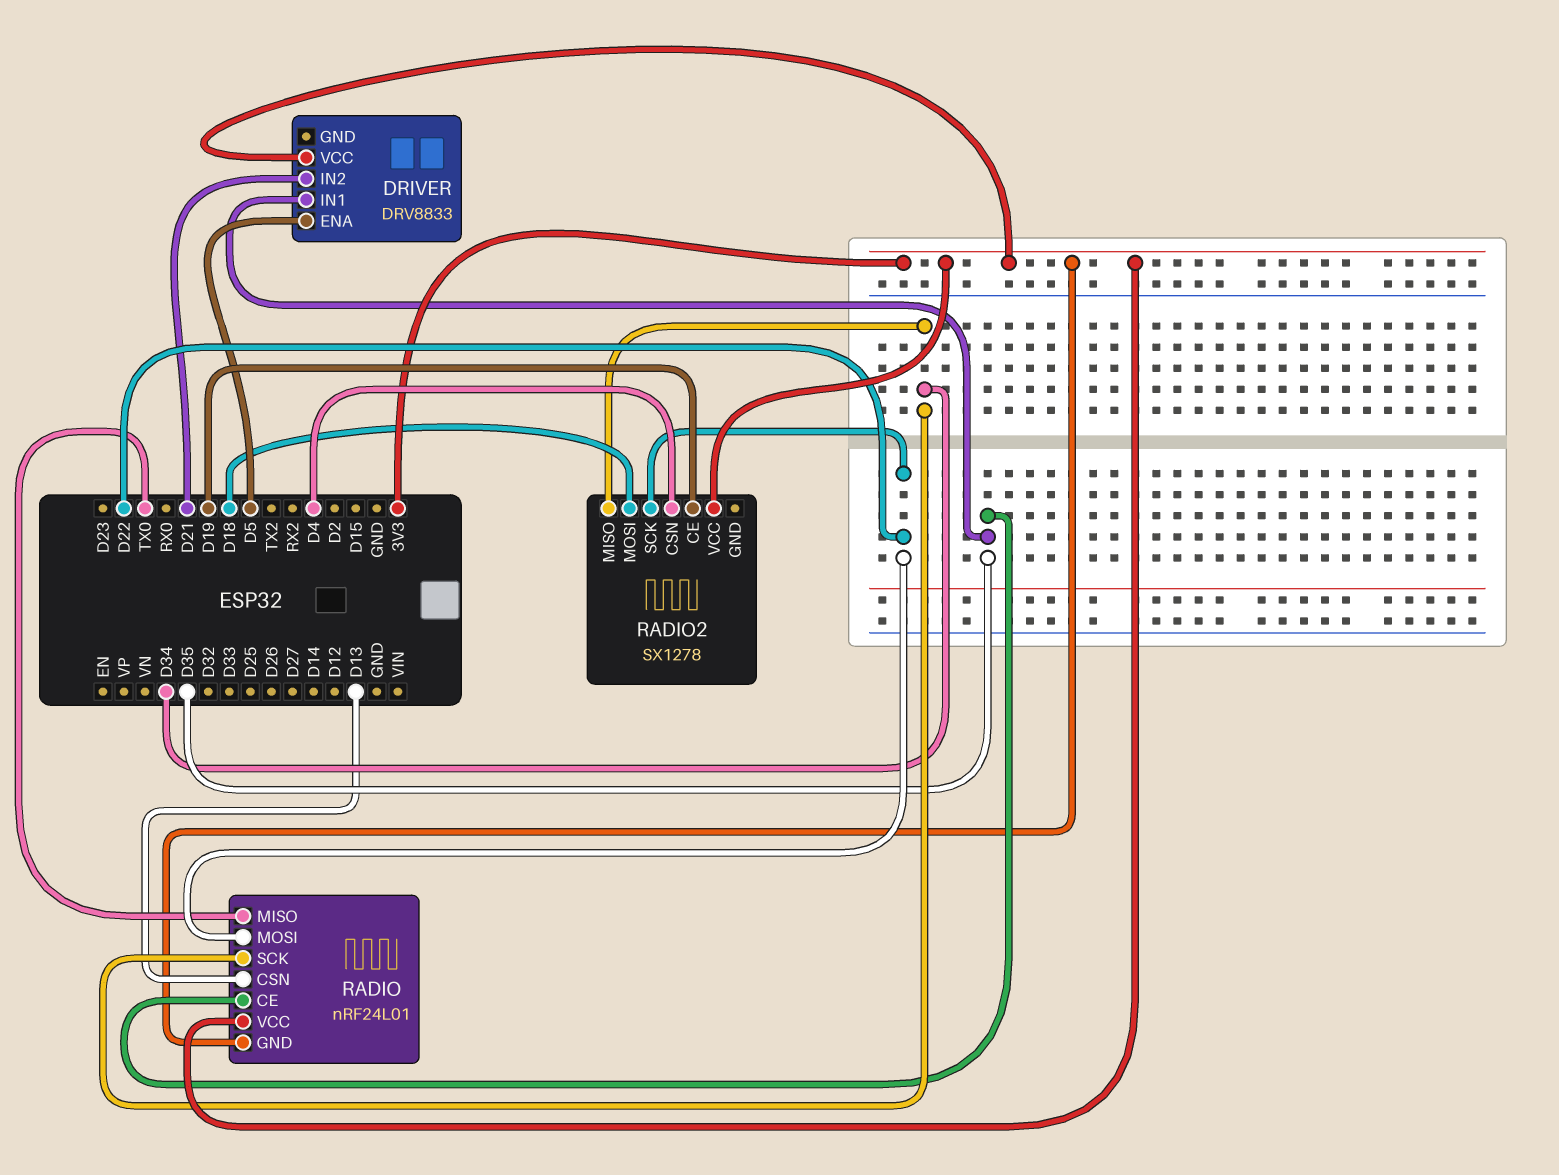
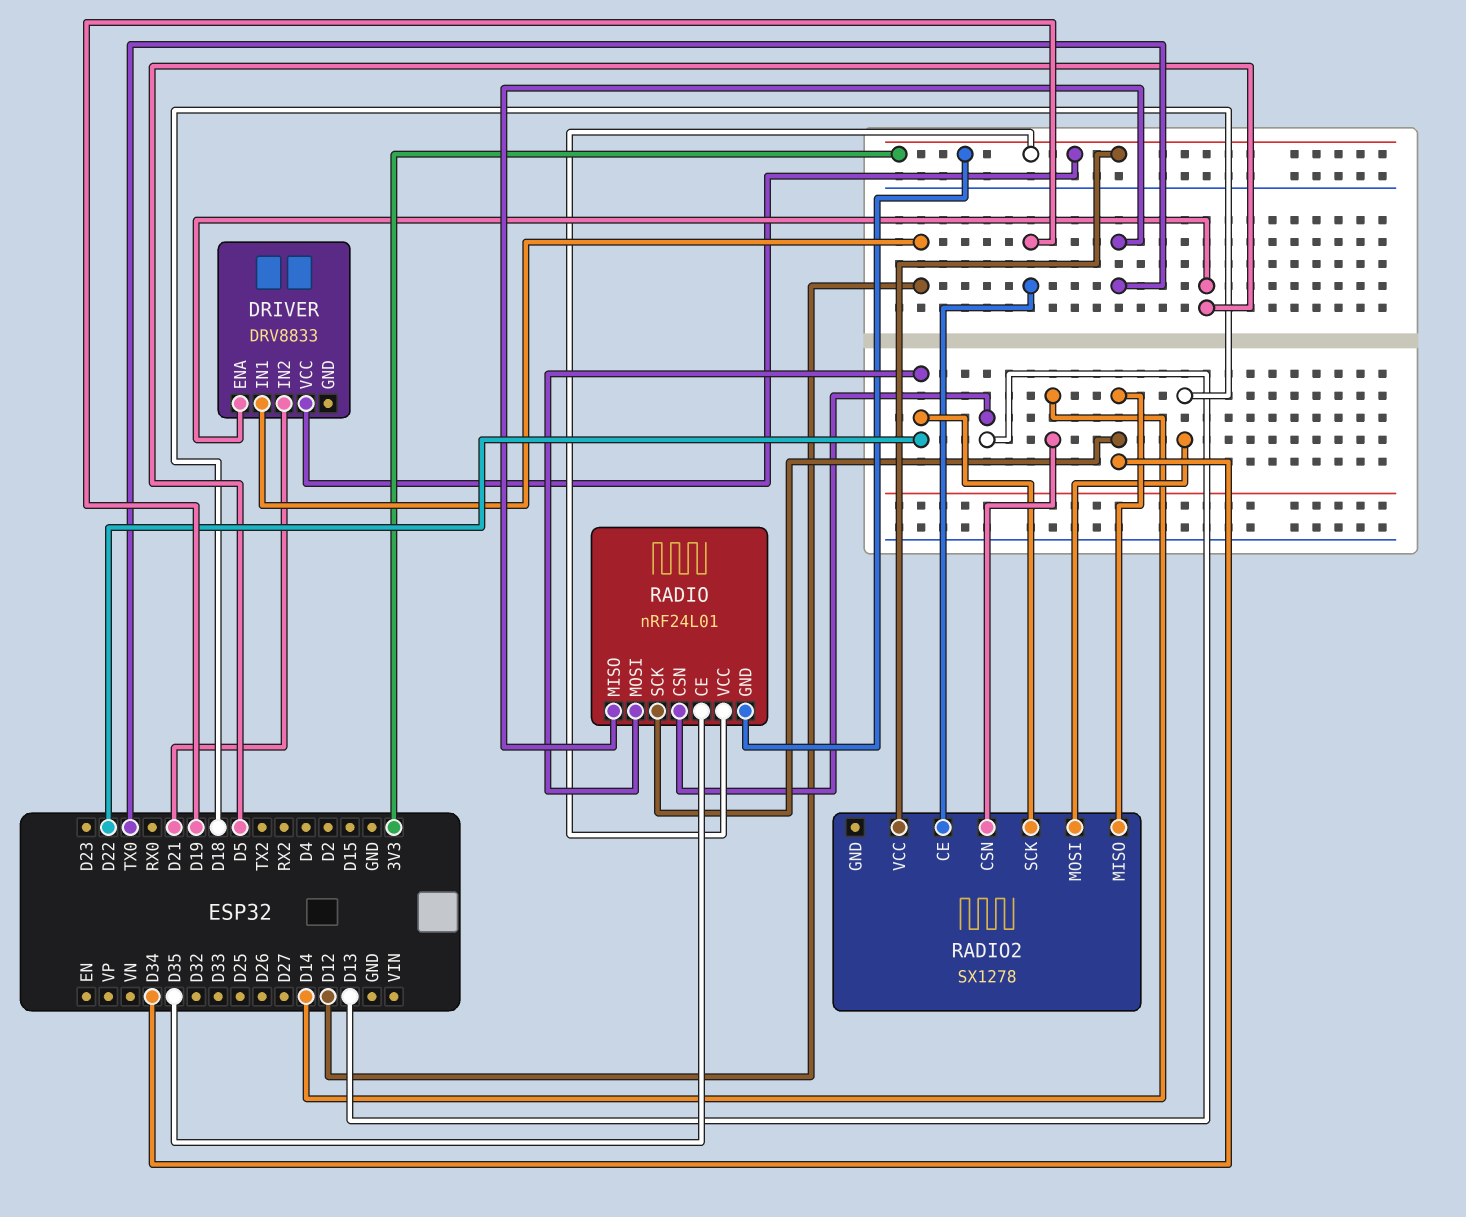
DRIVER pin IN1: D35 -> D12
RADIO2 pin CSN: D4 -> D14

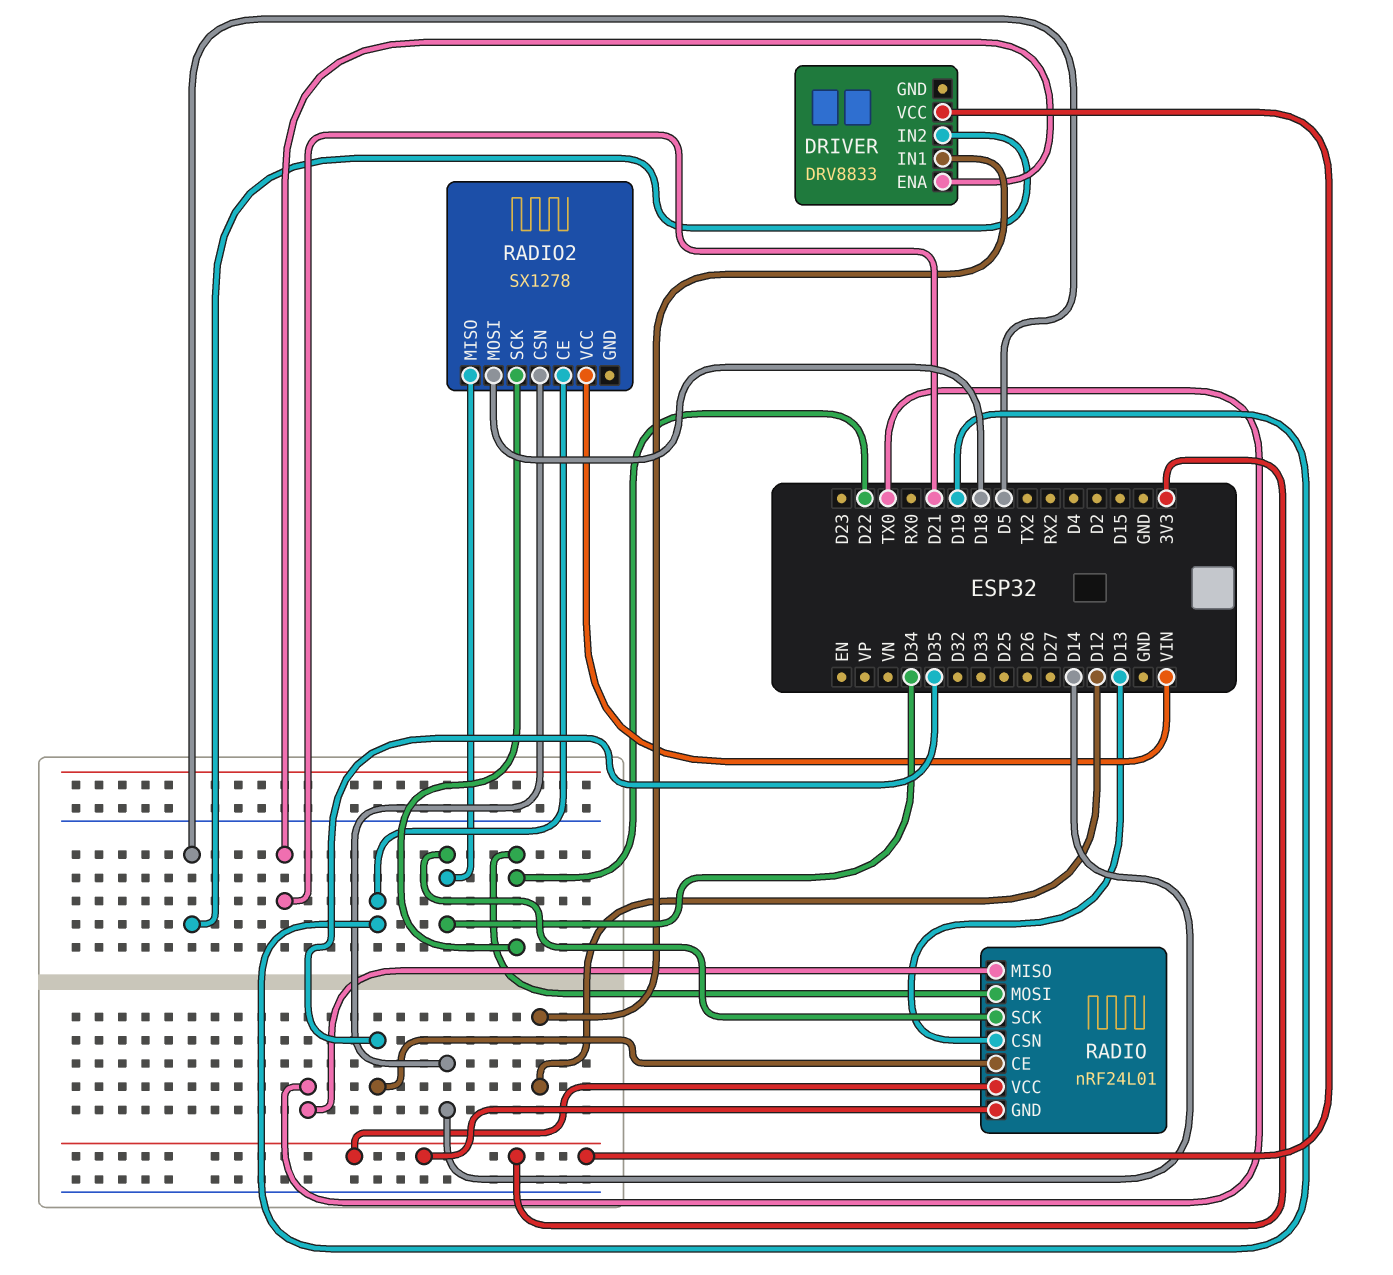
DRIVER pin ENA: D5 -> D21
DRIVER pin IN2: D21 -> D5
RADIO2 pin VCC: 3V3 -> VIN

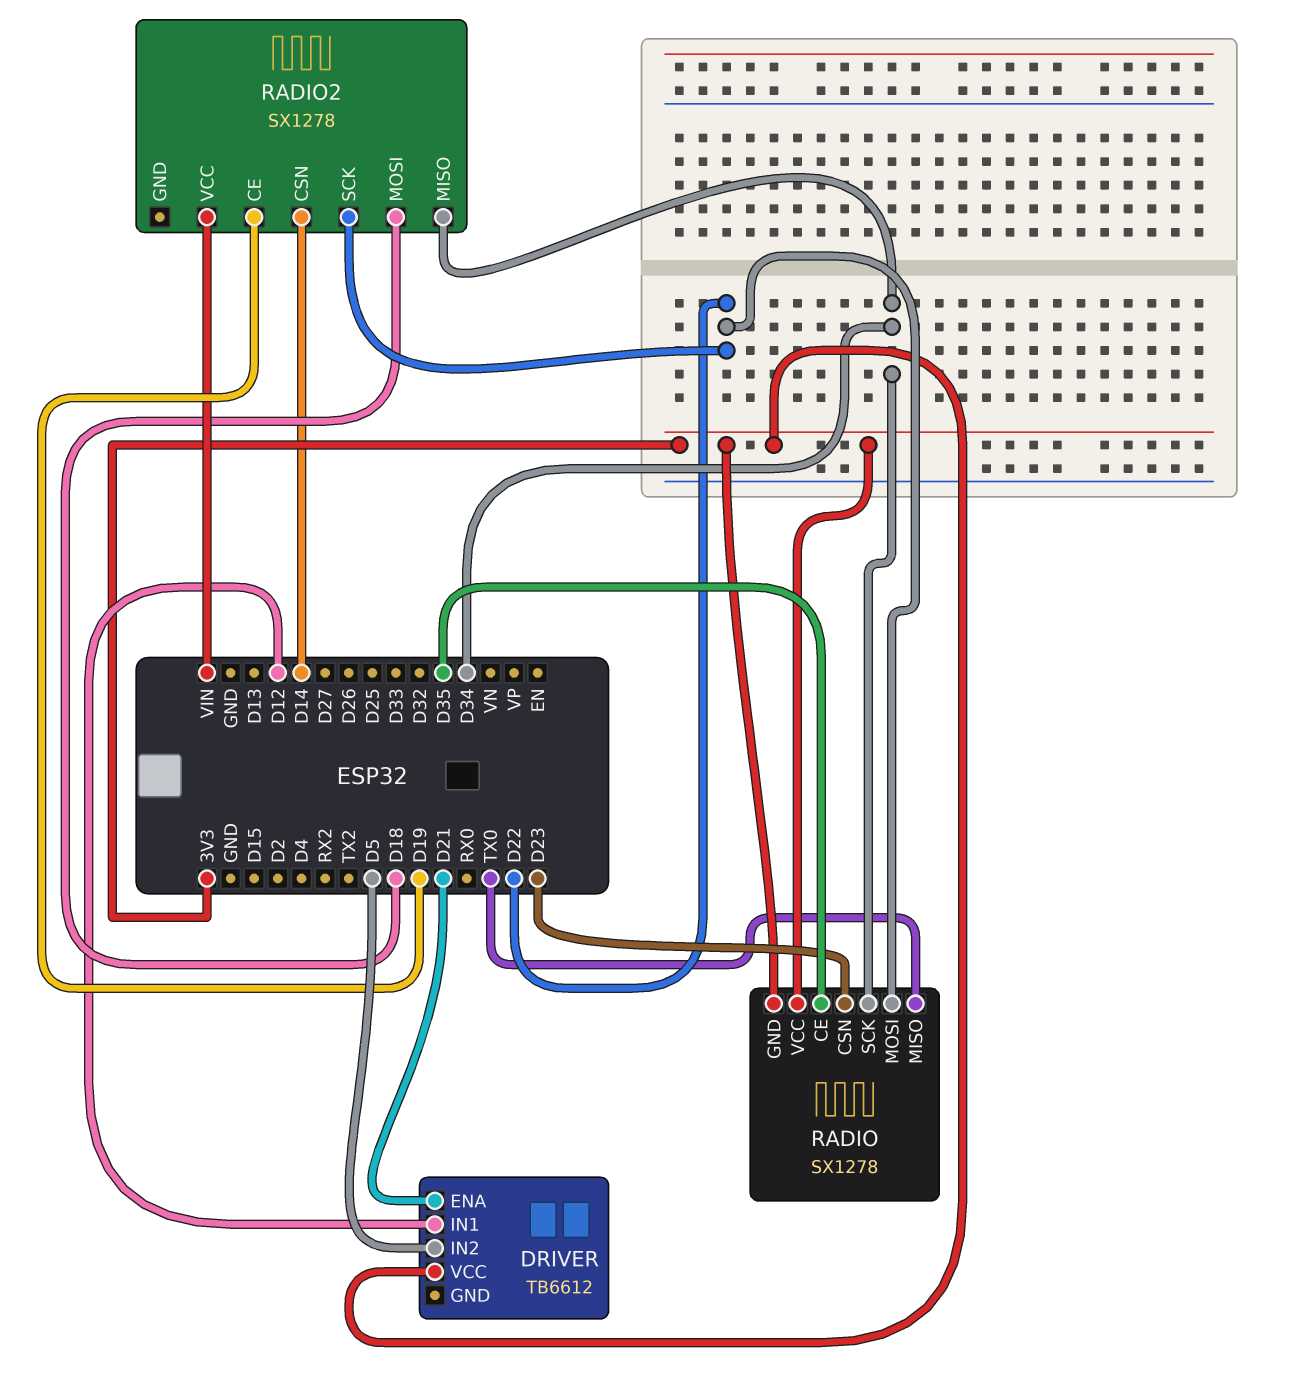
DRIVER: DRV8833 -> TB6612
RADIO: nRF24L01 -> SX1278
RADIO pin CSN: D13 -> D23

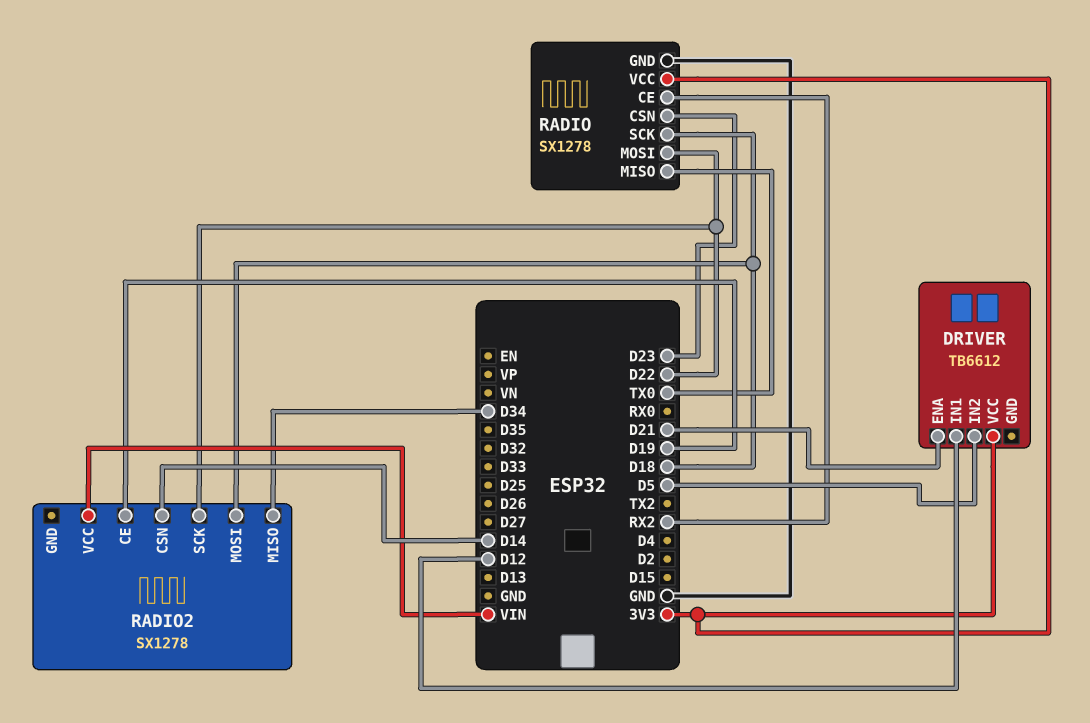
RADIO pin CE: D35 -> RX2
RADIO pin GND: 3V3 -> GND
RADIO pin SCK: D34 -> D18

